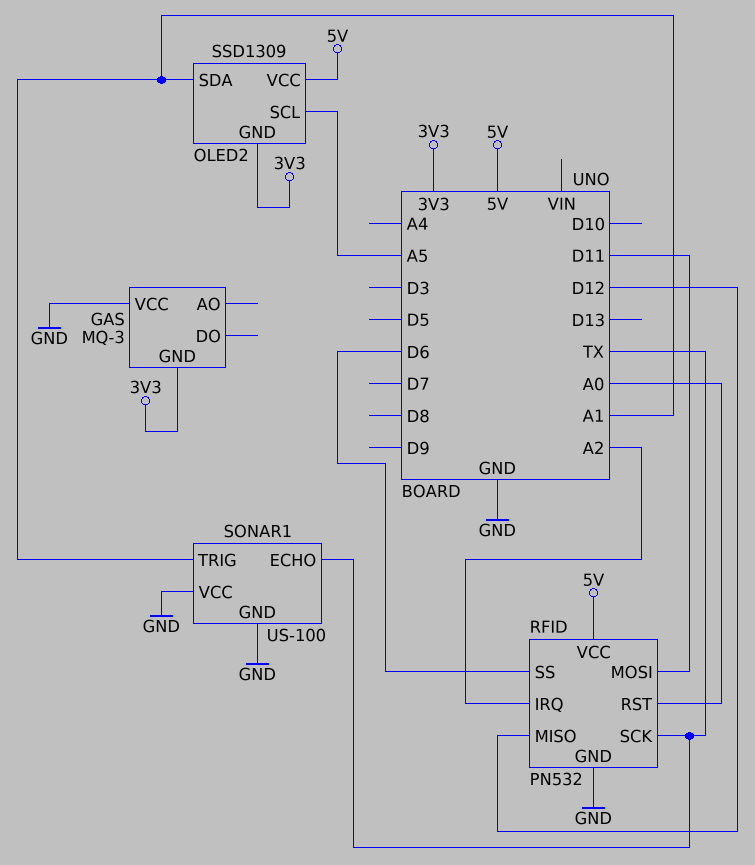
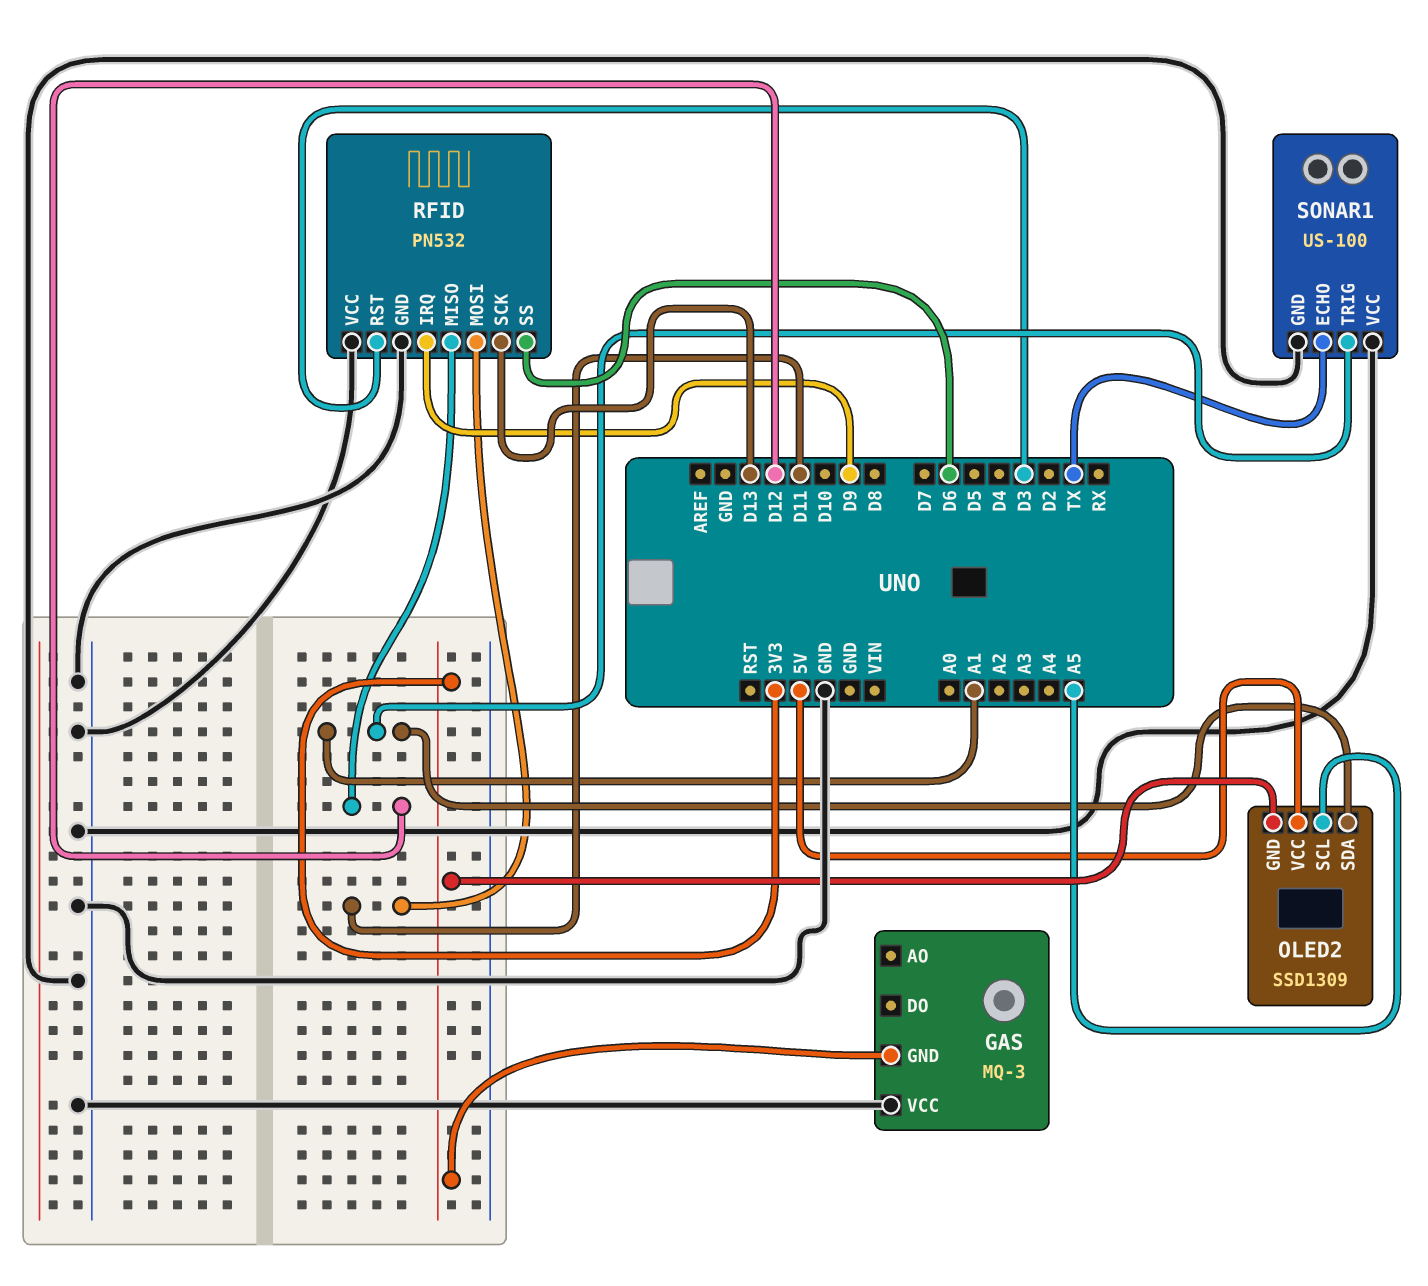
RFID pin IRQ: A2 -> D9
RFID pin RST: A0 -> D3
RFID pin SCK: TX -> D13
RFID pin VCC: 5V -> GND

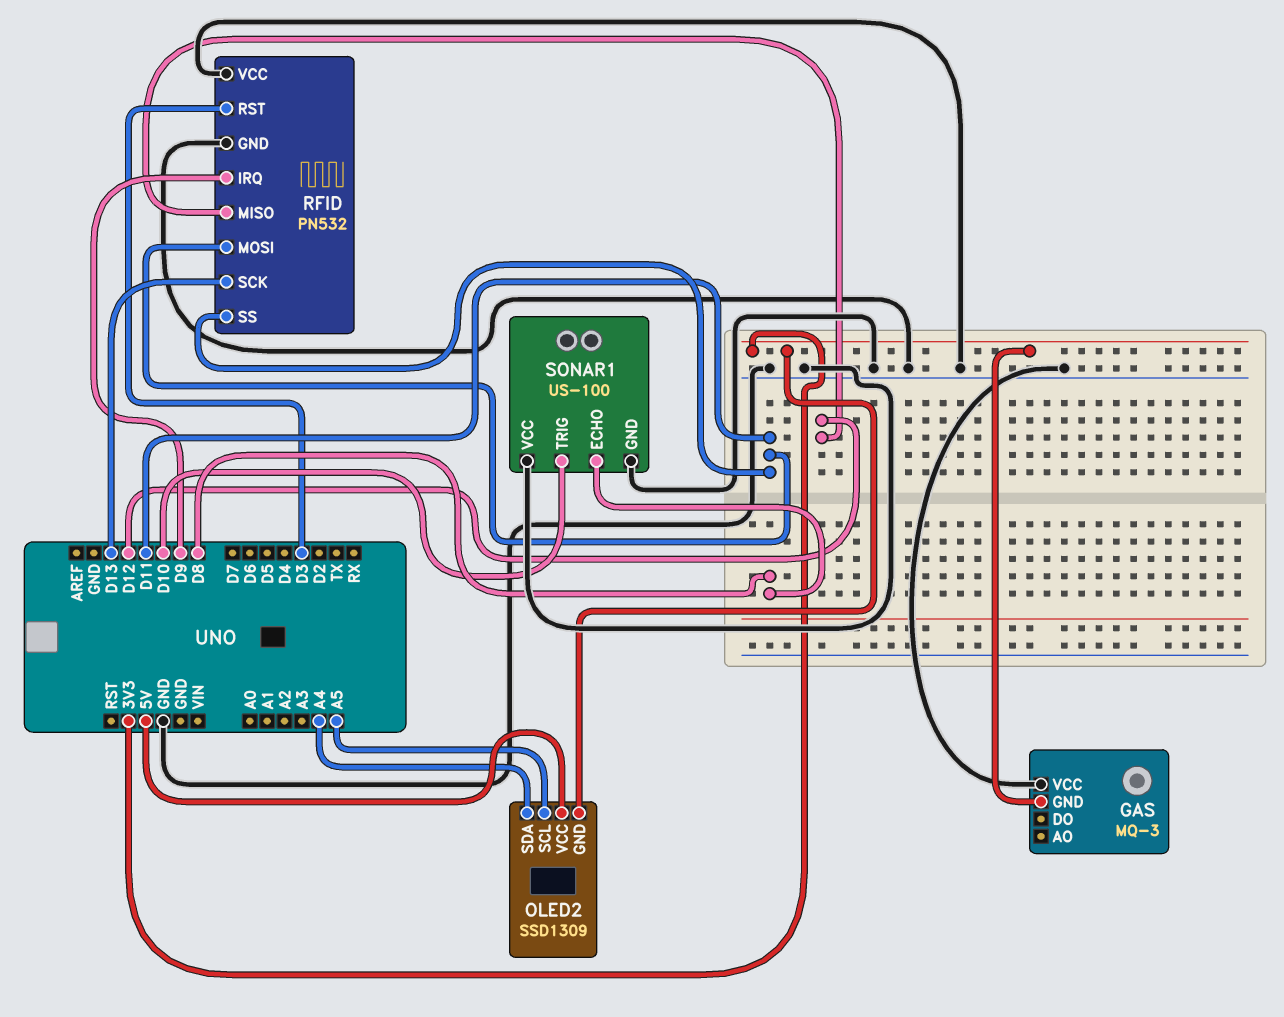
OLED2 pin SDA: A1 -> A4
RFID pin SS: D6 -> D11
SONAR1 pin ECHO: TX -> D8
SONAR1 pin TRIG: A1 -> D10

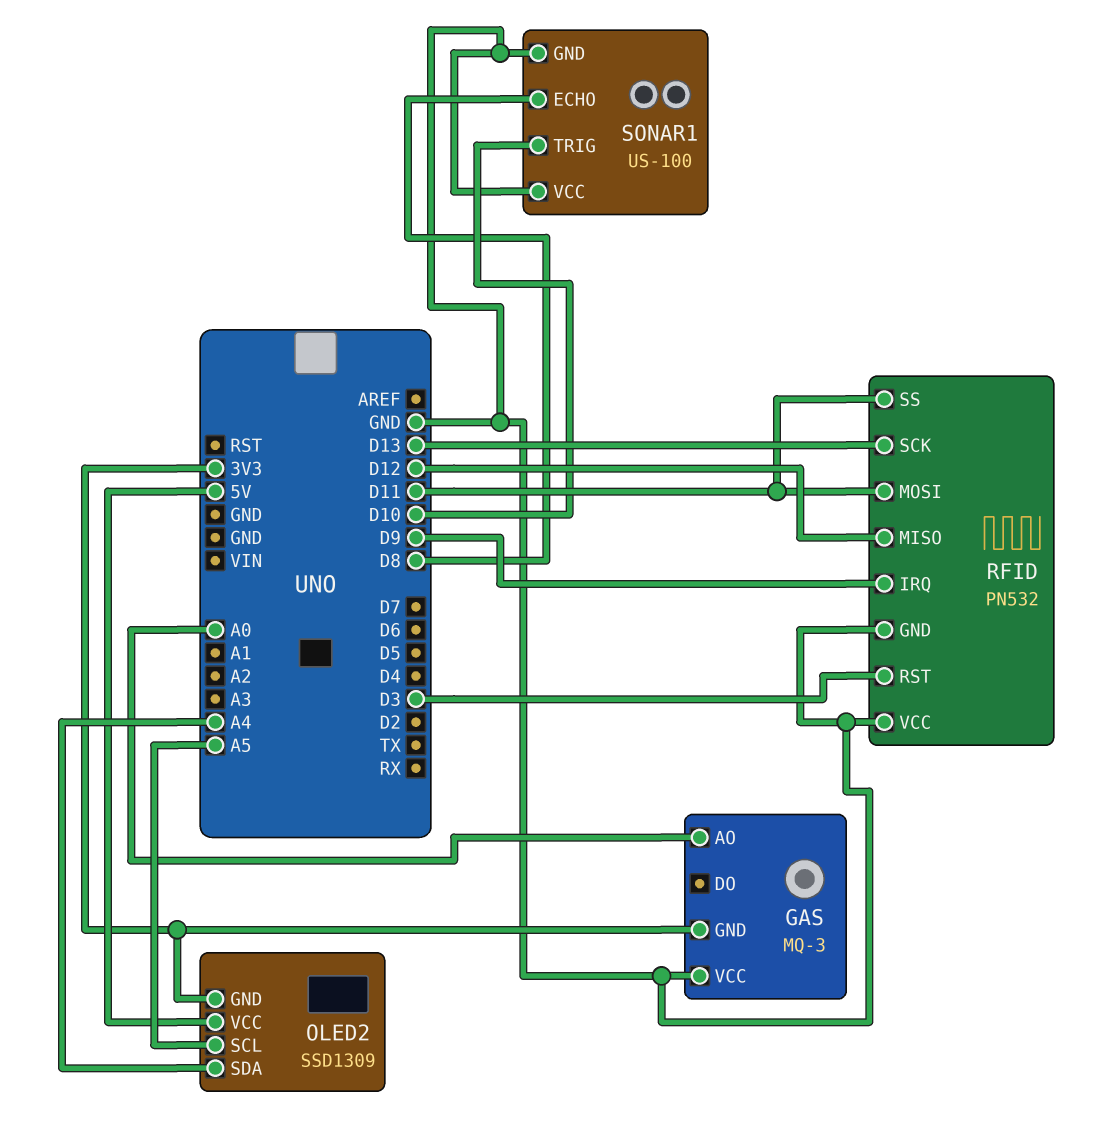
GAS pin AO: none -> A0

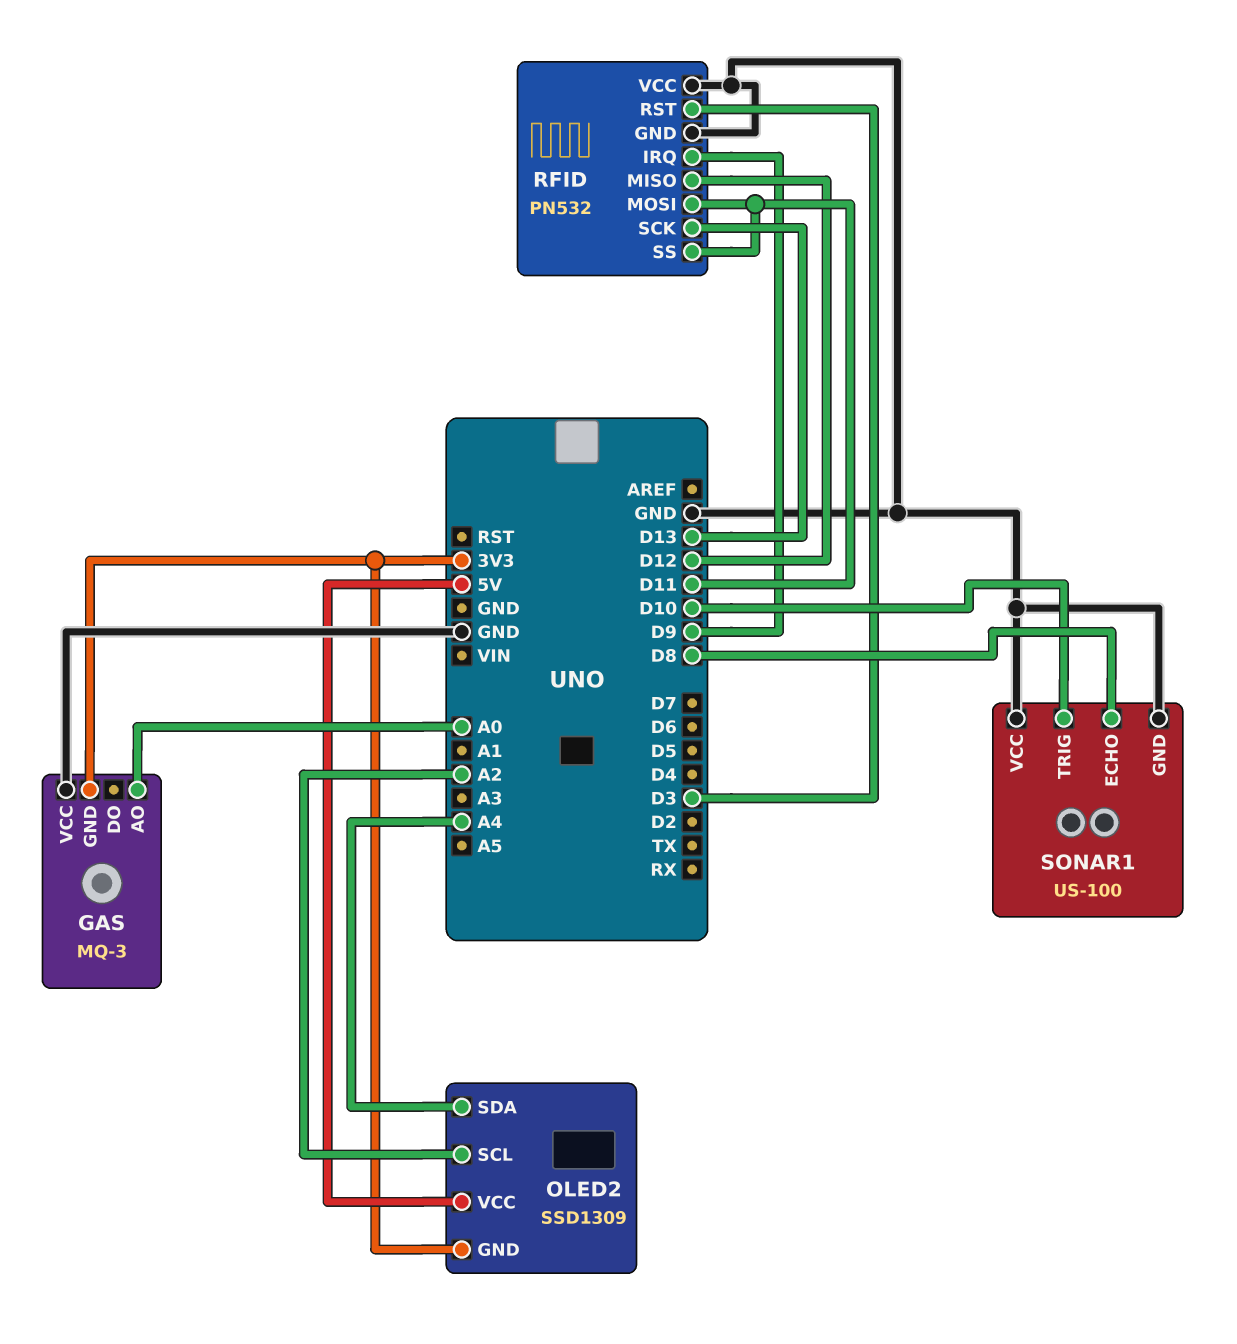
OLED2 pin SCL: A5 -> A2

